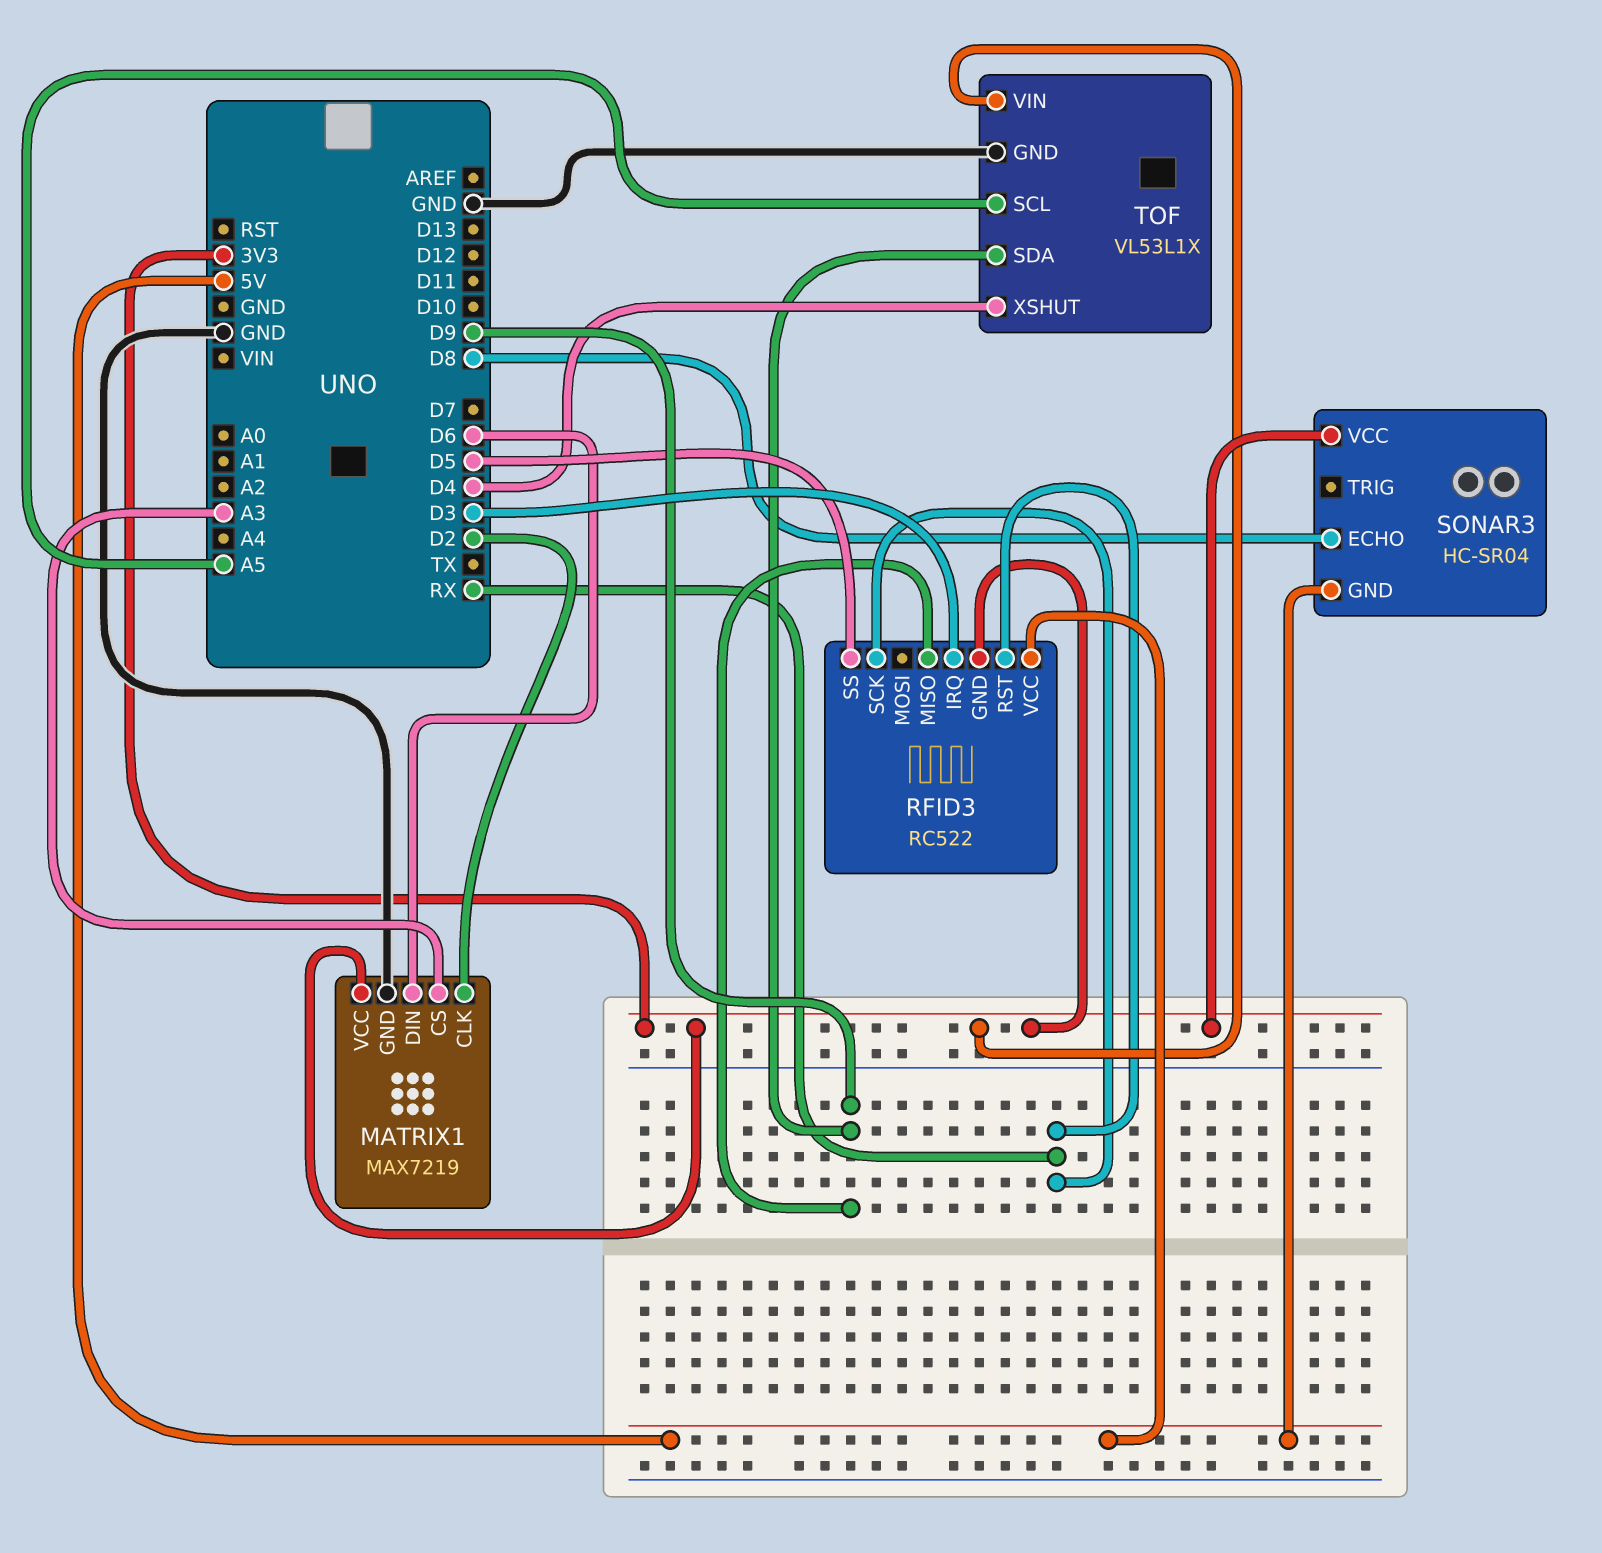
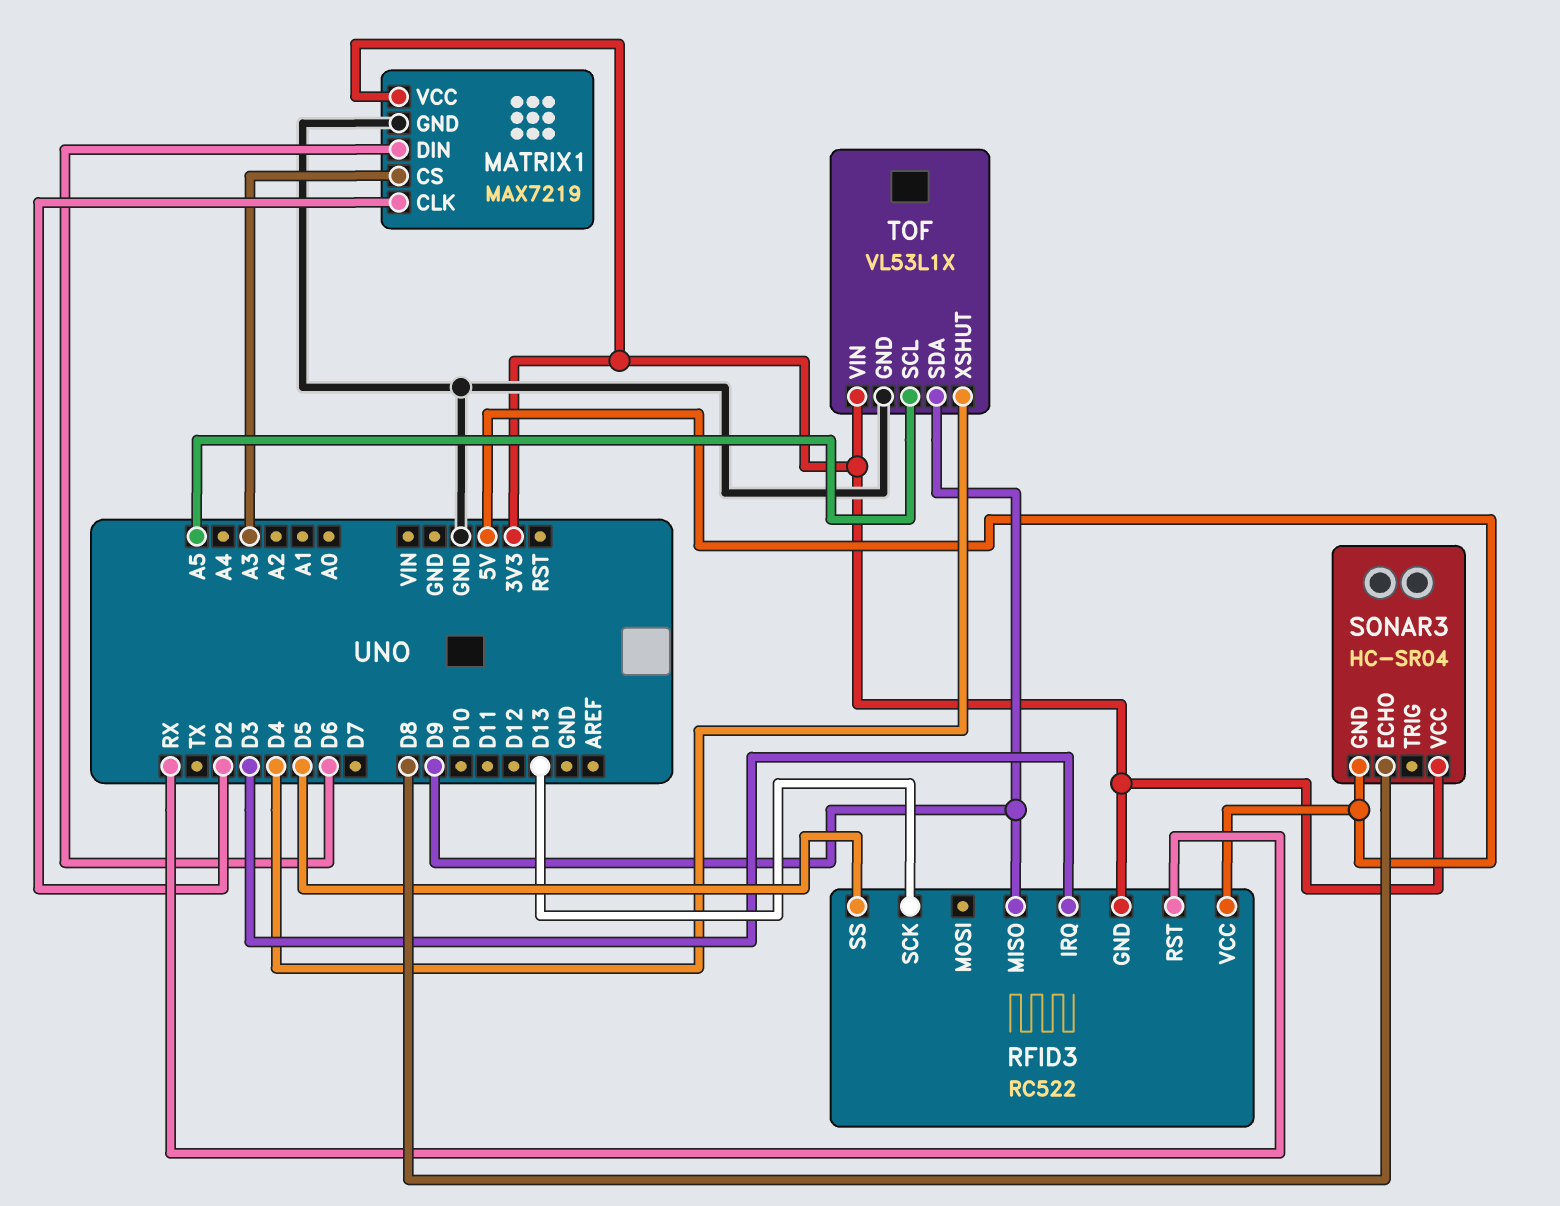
RFID3 pin SCK: RX -> D13

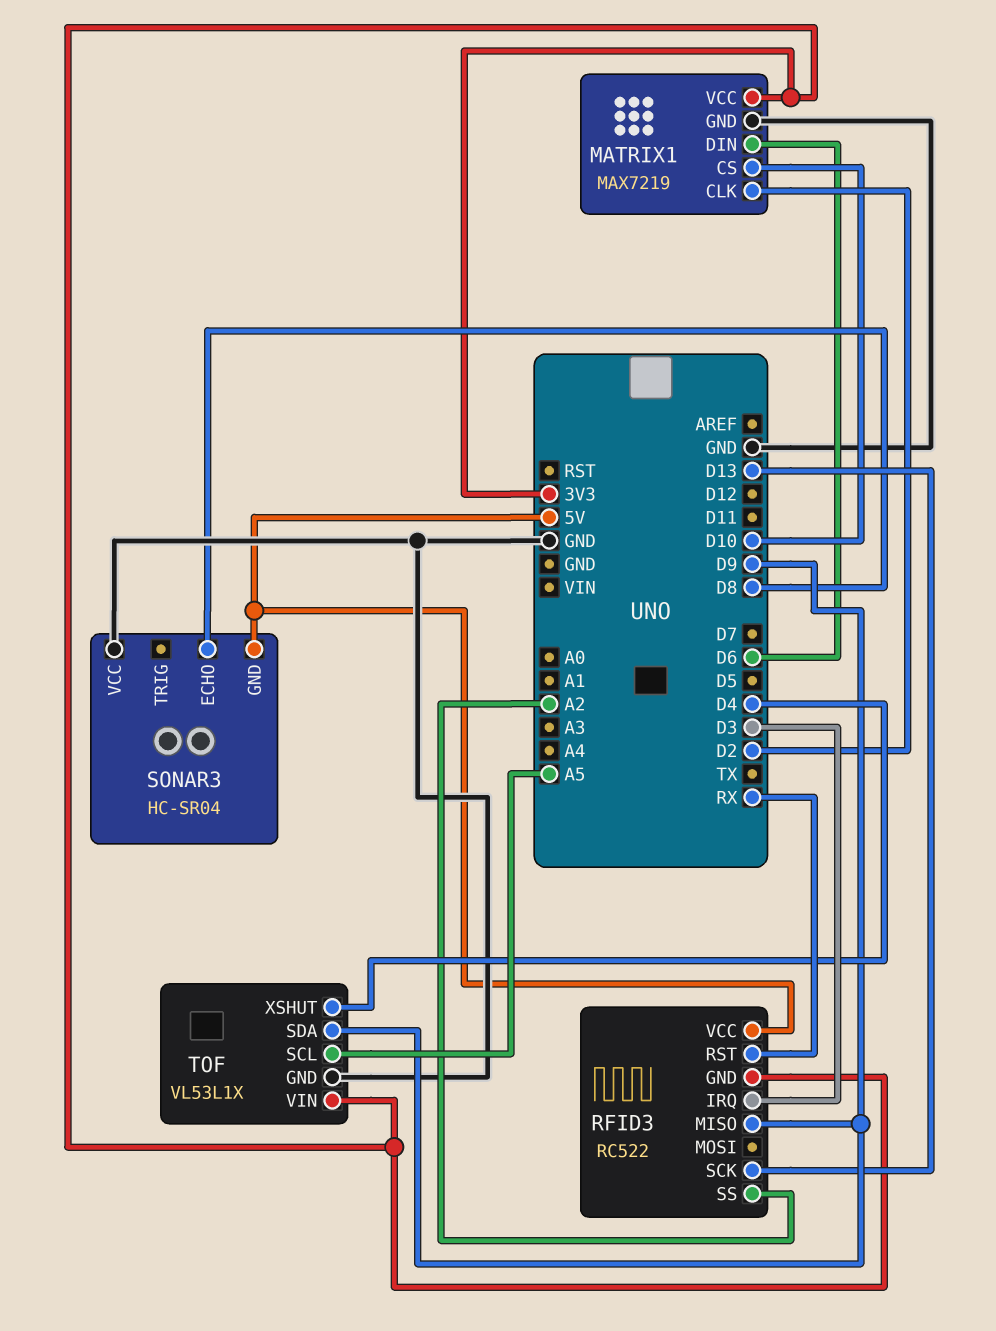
MATRIX1 pin CS: A3 -> D10
RFID3 pin SS: D5 -> A2
SONAR3 pin VCC: 3V3 -> GND

